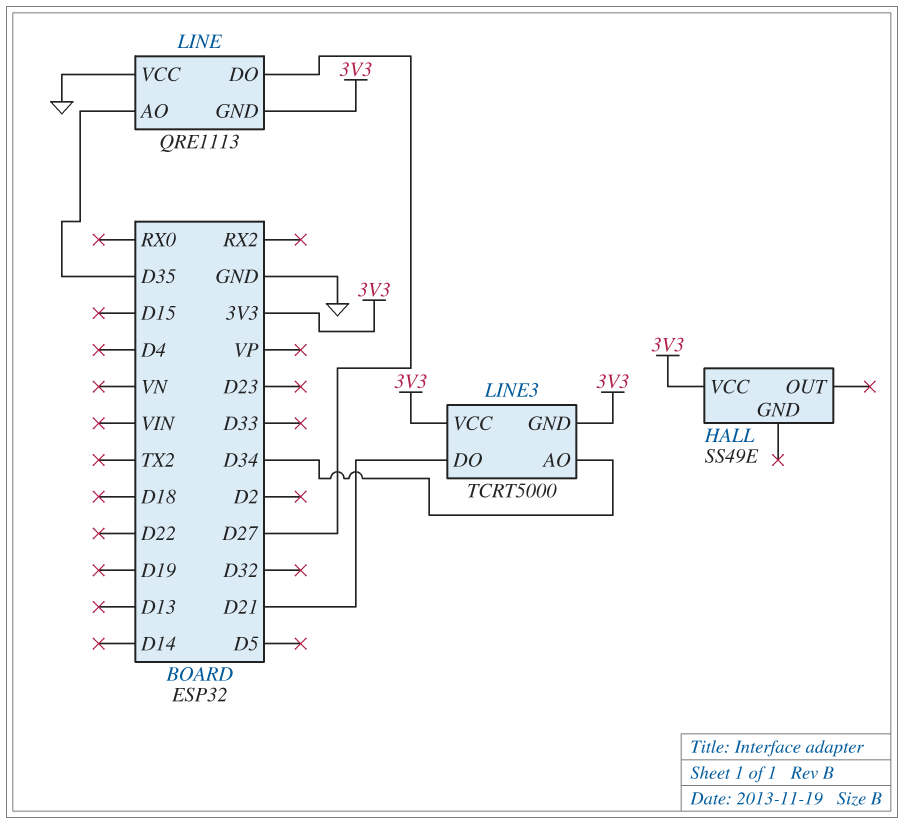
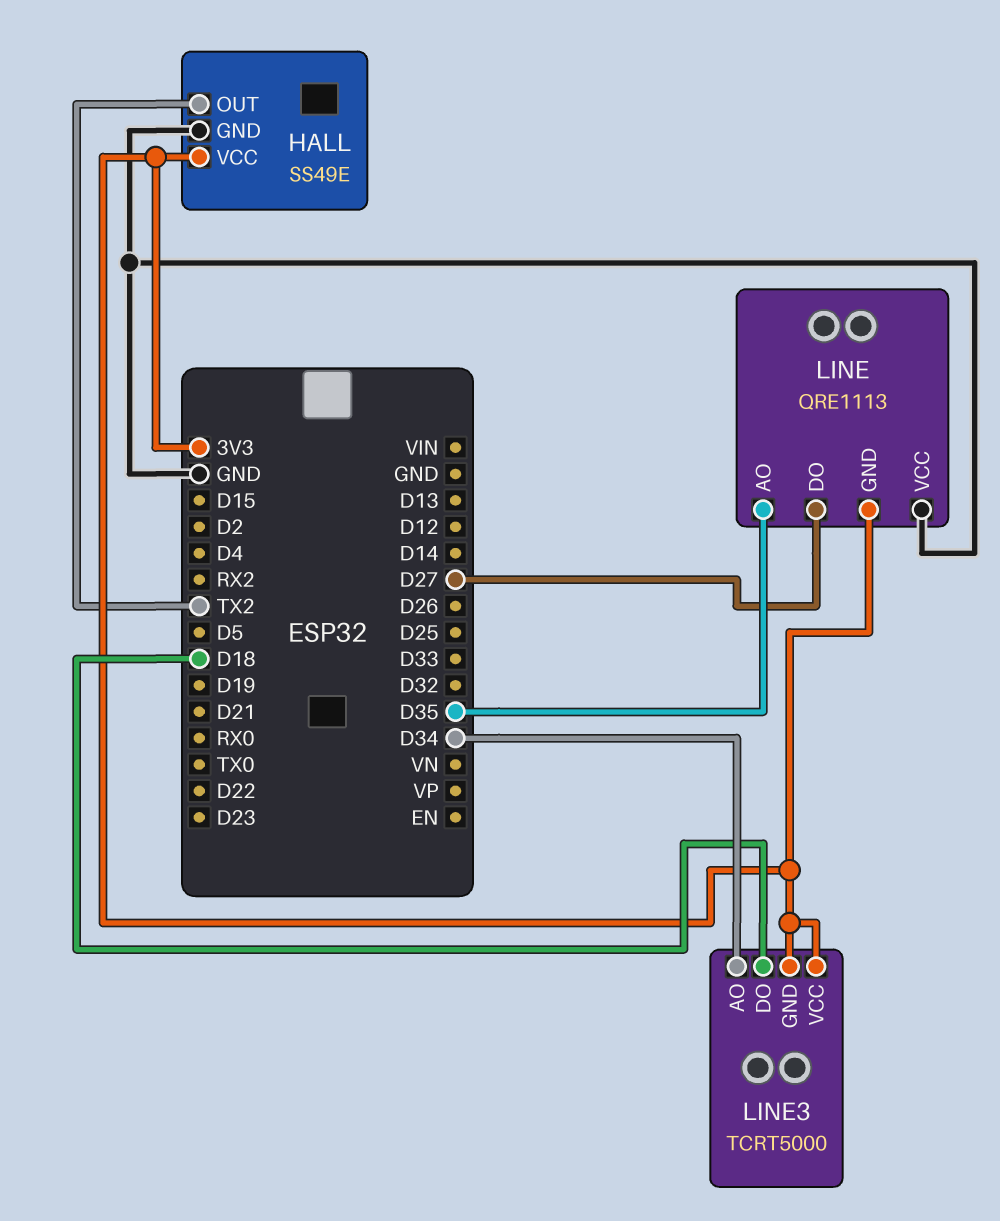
HALL pin GND: none -> GND
HALL pin OUT: none -> TX2
LINE3 pin DO: D21 -> D18

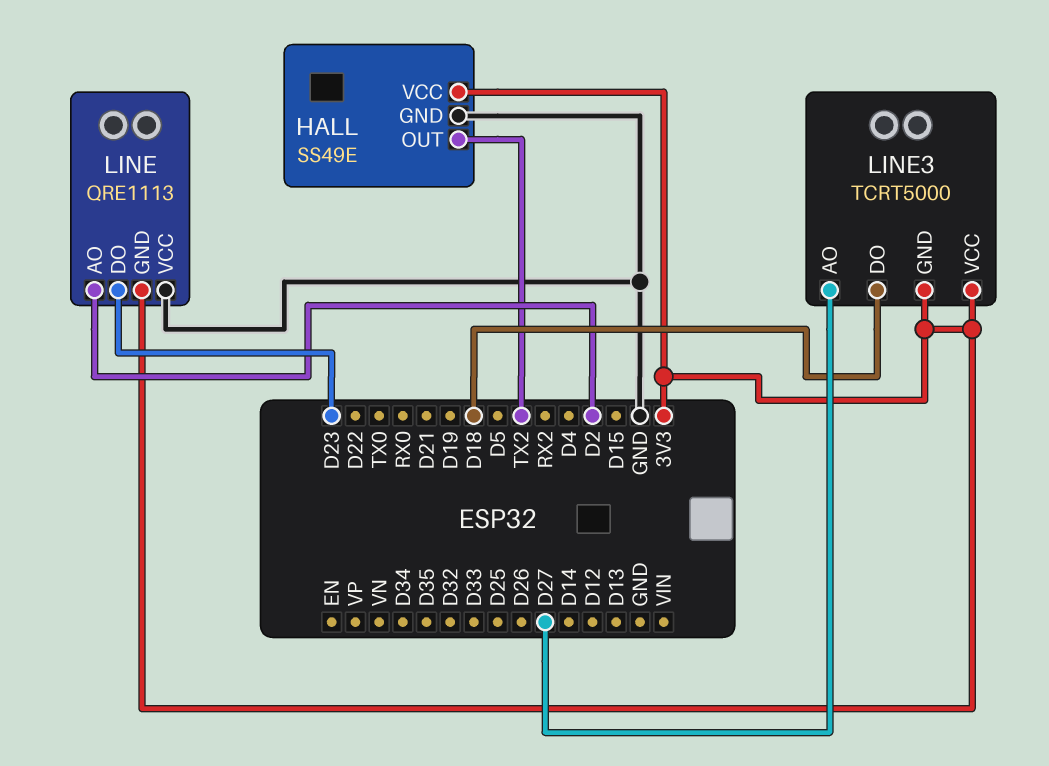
LINE pin AO: D35 -> D2
LINE pin DO: D27 -> D23
LINE3 pin AO: D34 -> D27

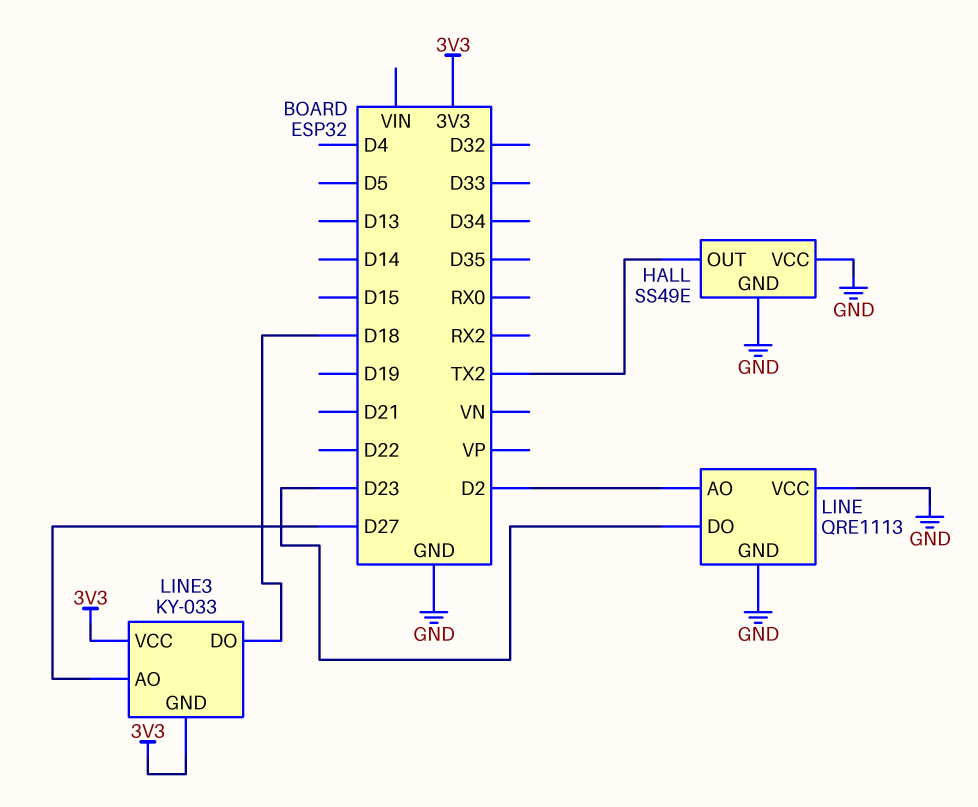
HALL pin VCC: 3V3 -> GND
LINE pin GND: 3V3 -> GND
LINE3: TCRT5000 -> KY-033

